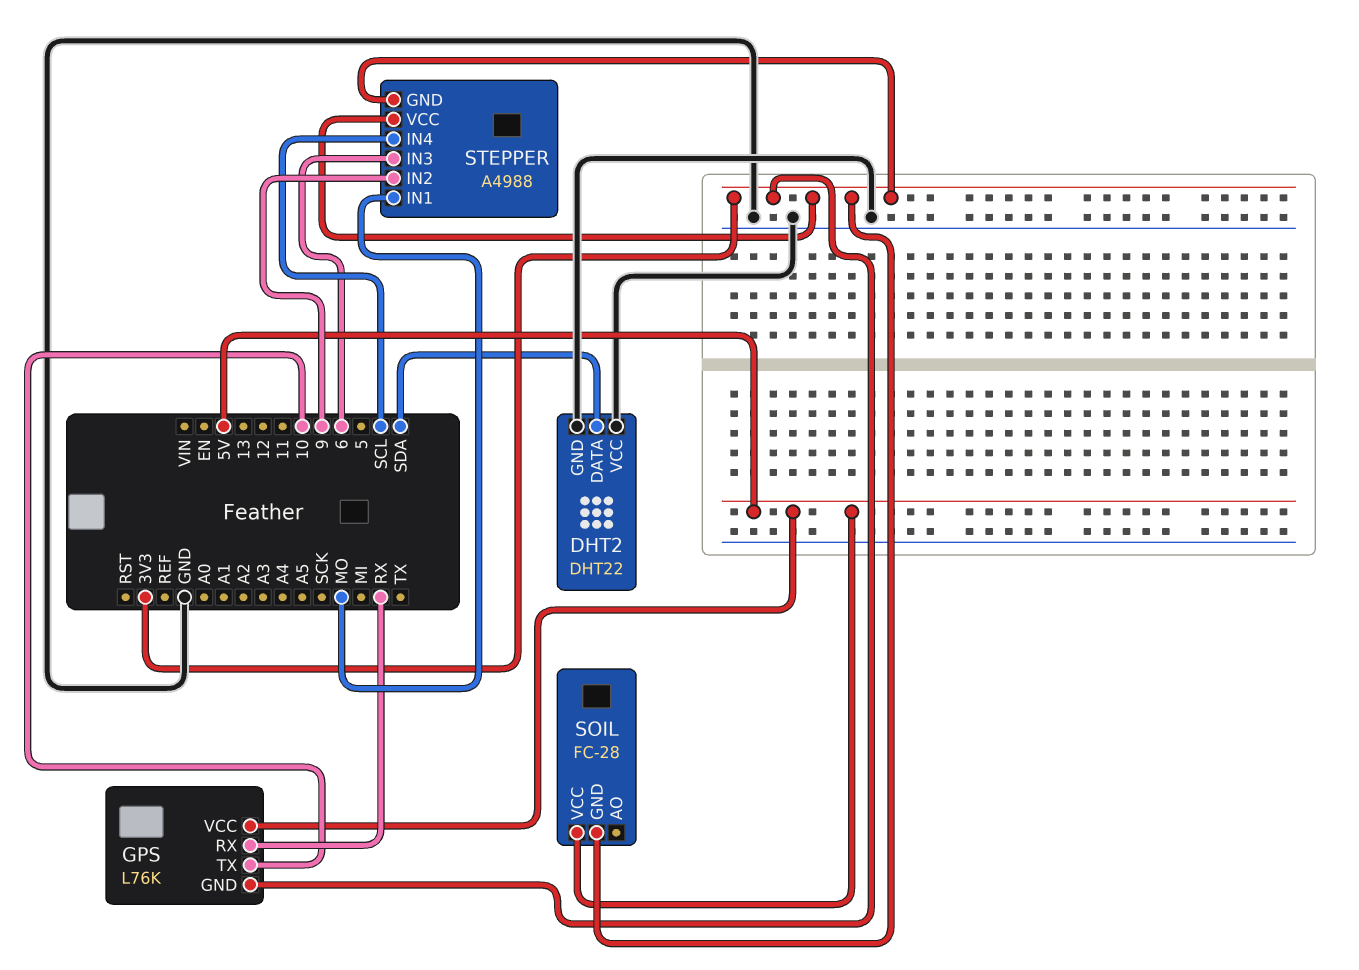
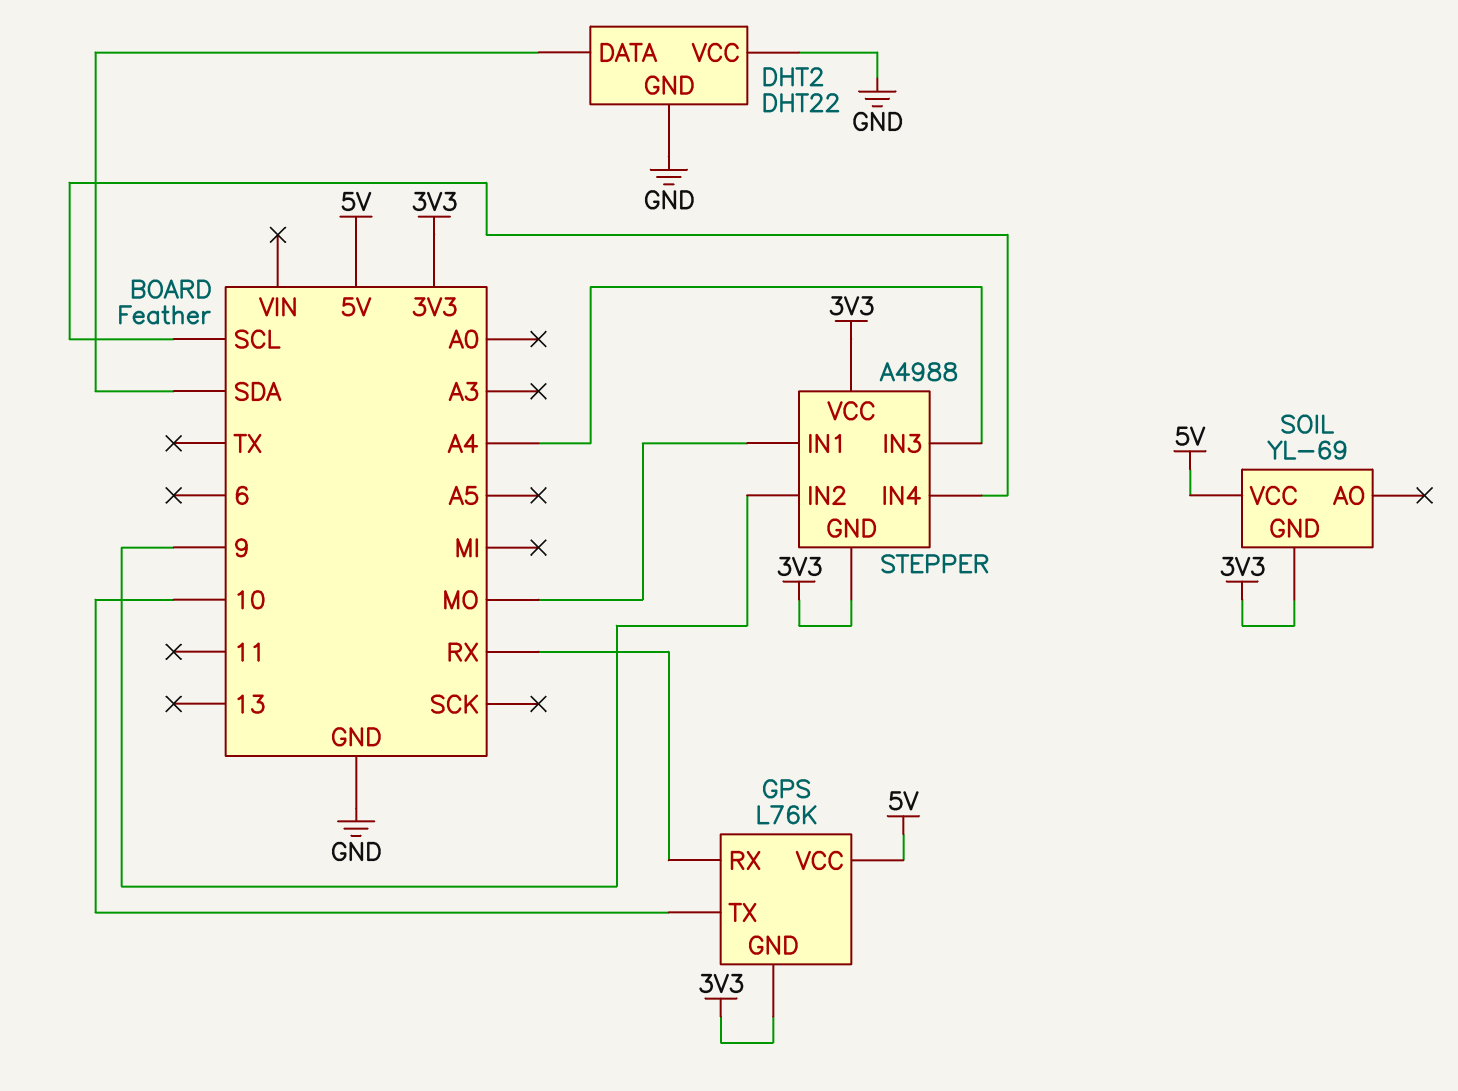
SOIL: FC-28 -> YL-69
STEPPER pin IN3: 6 -> A4

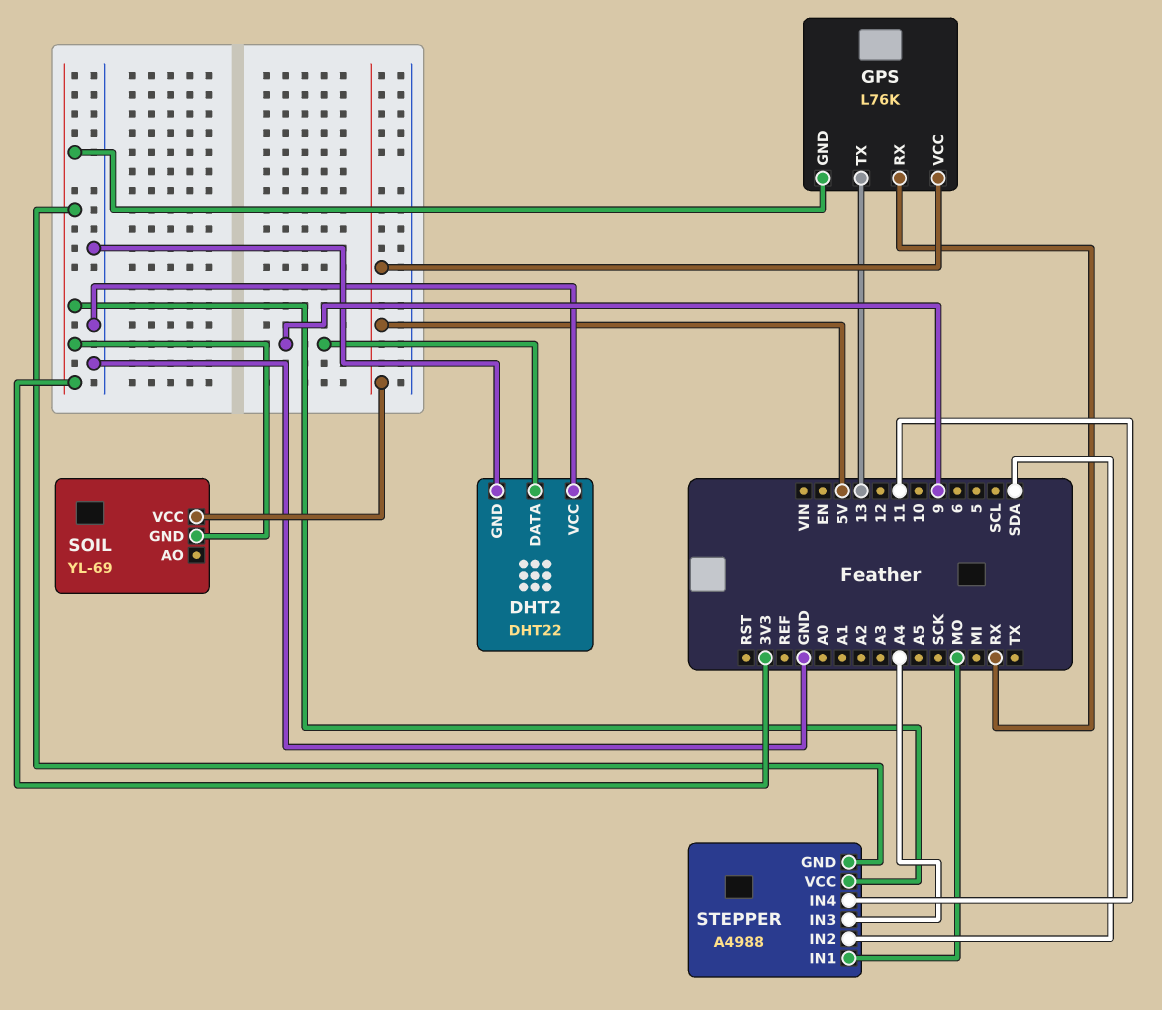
DHT2 pin DATA: SDA -> 9
GPS pin TX: 10 -> 13
STEPPER pin IN2: 9 -> SDA
STEPPER pin IN4: SCL -> 11

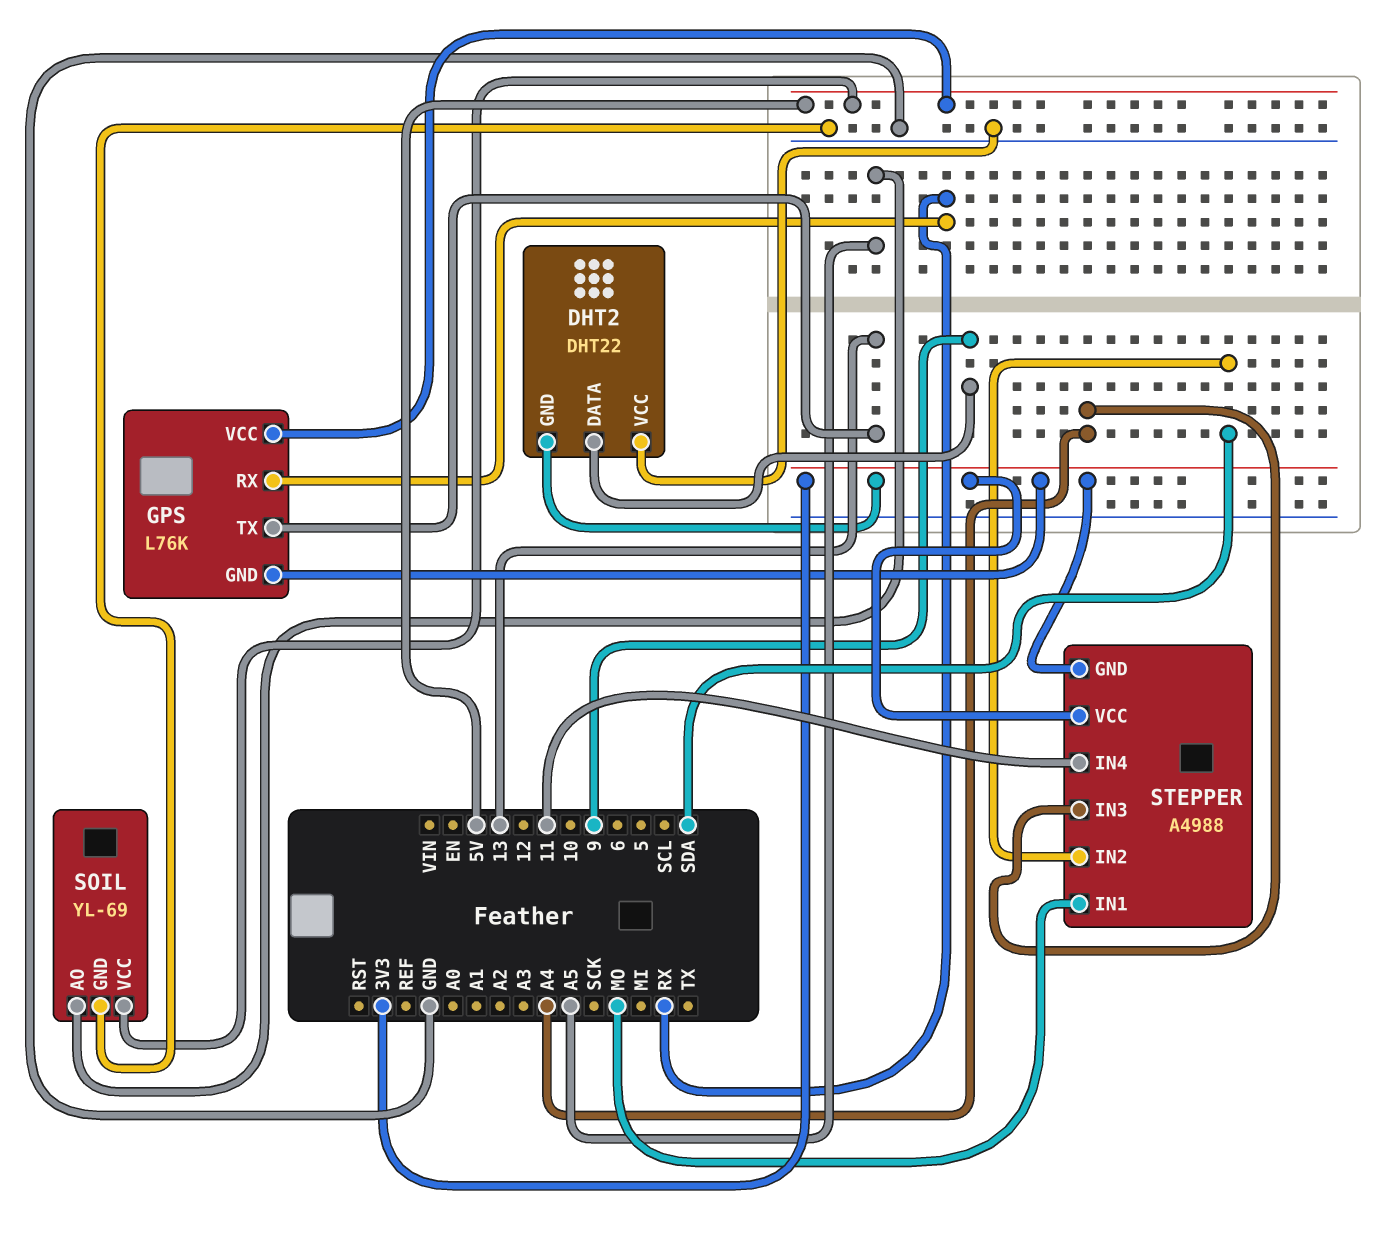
DHT2 pin GND: GND -> 3V3
SOIL pin AO: none -> A5
SOIL pin GND: 3V3 -> GND

